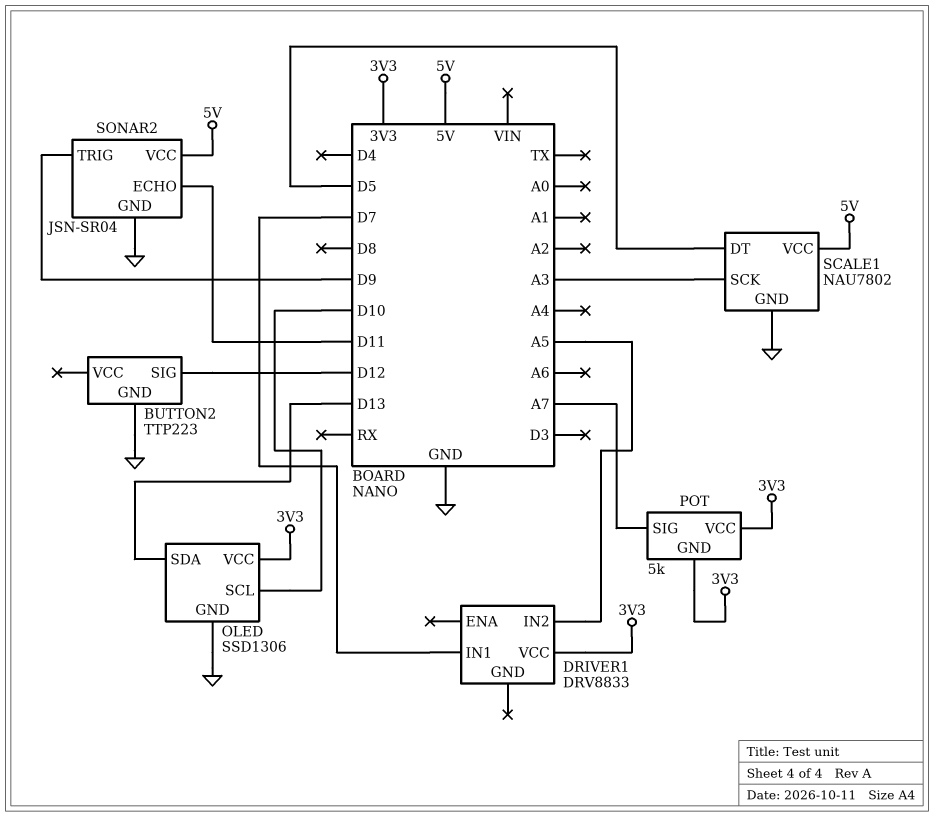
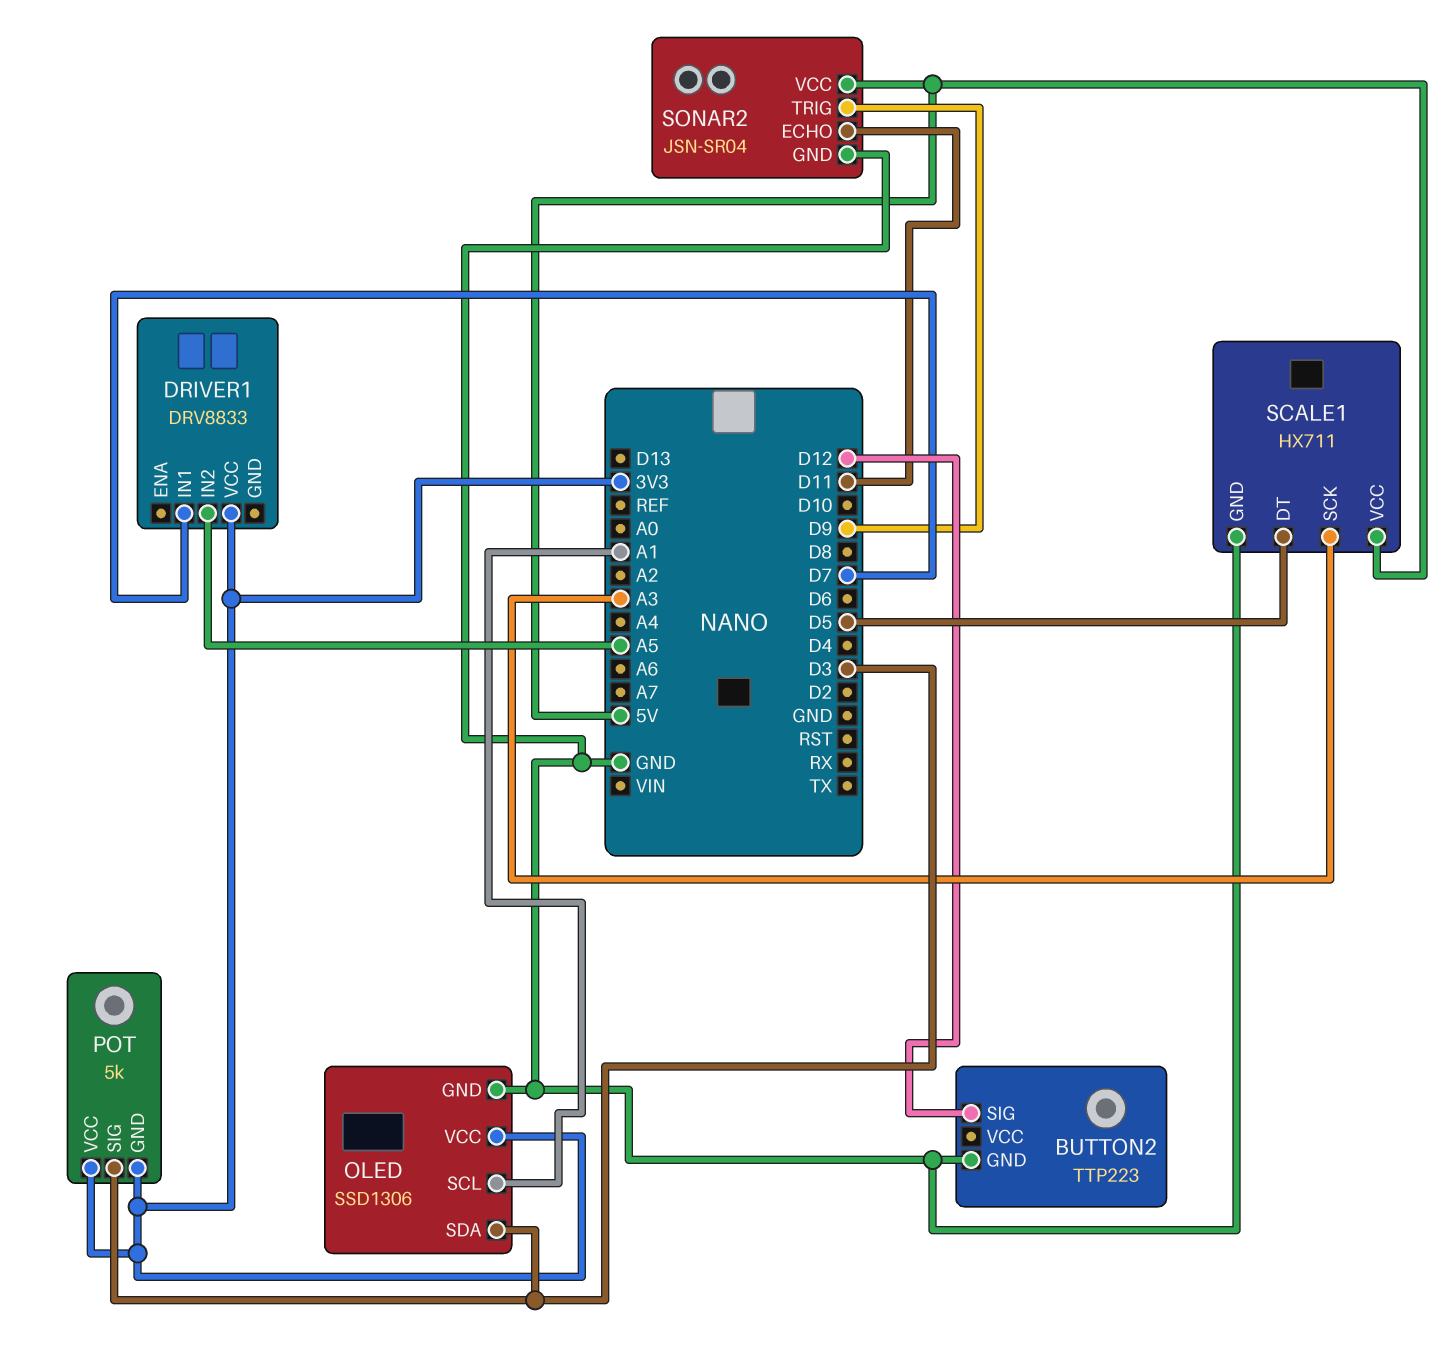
OLED pin SCL: D10 -> A1
OLED pin SDA: D13 -> D3
POT pin SIG: A7 -> D3
SCALE1: NAU7802 -> HX711

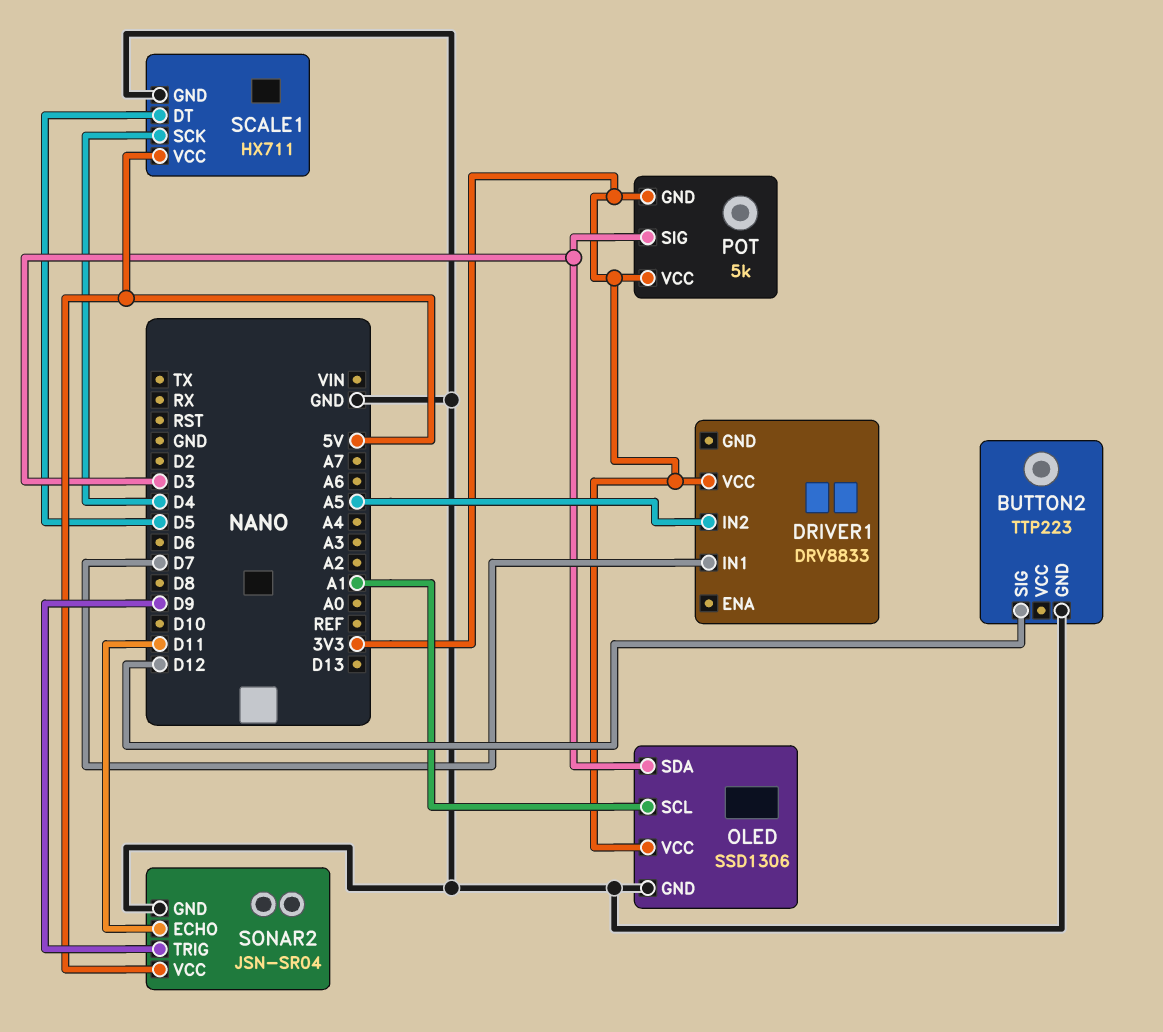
SCALE1 pin SCK: A3 -> D4

